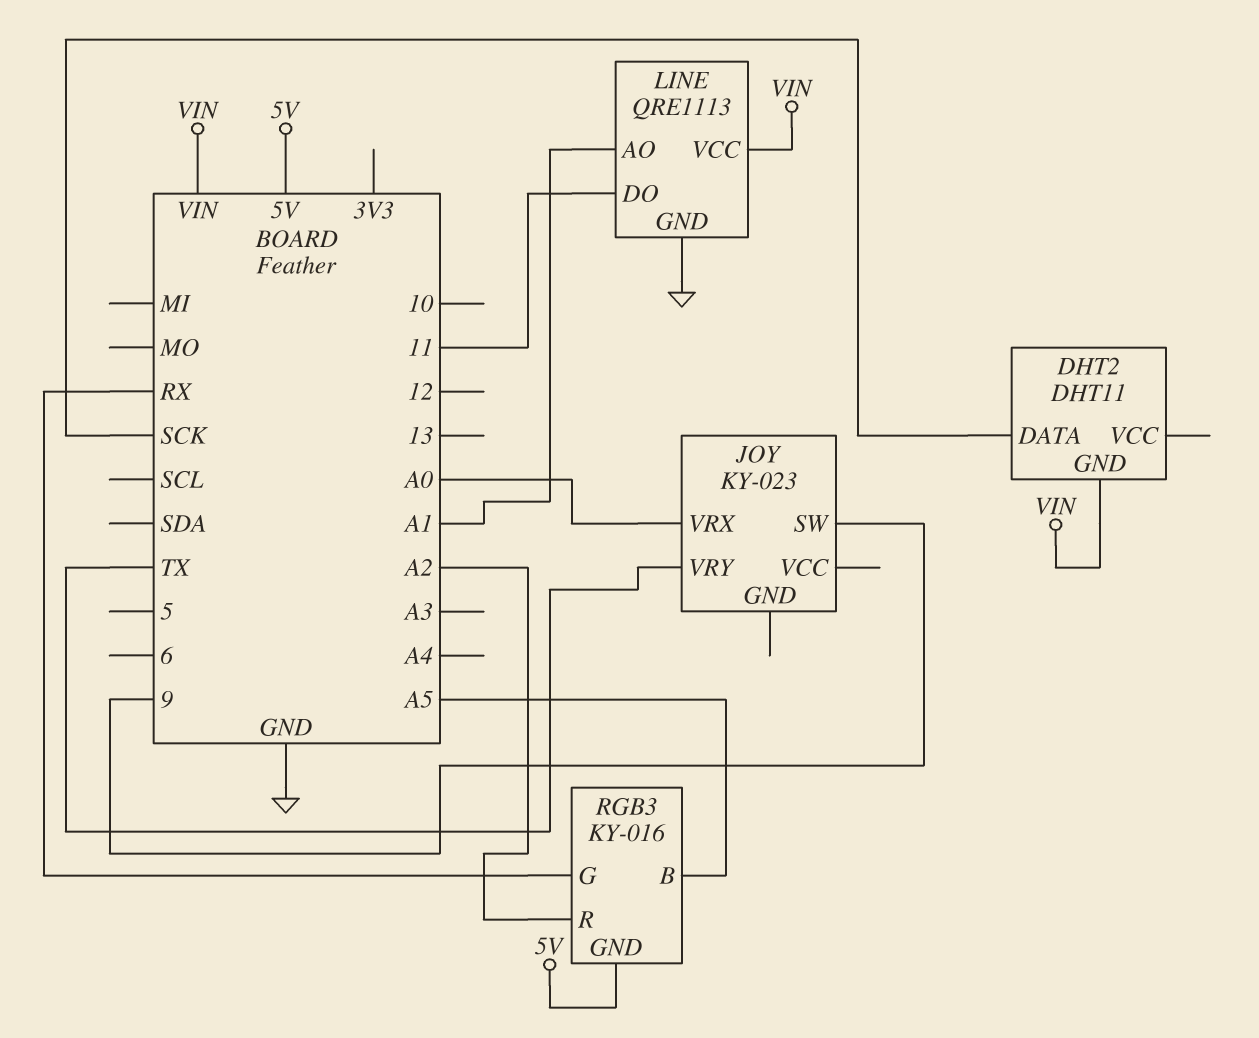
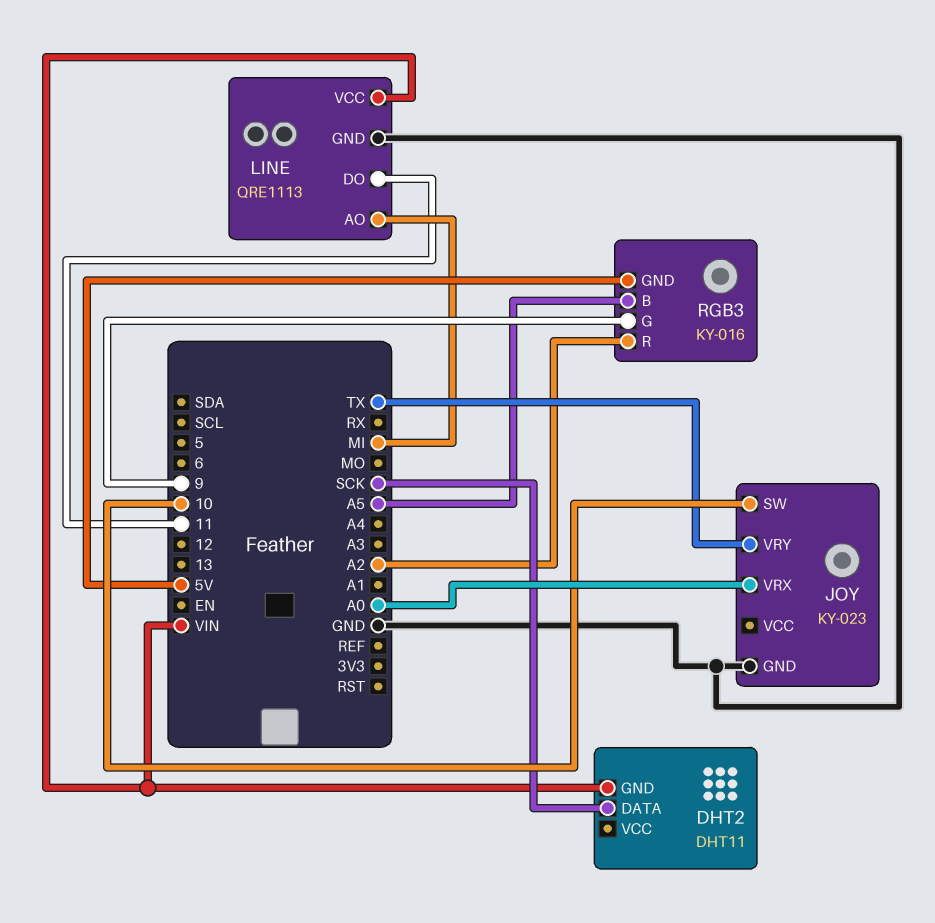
JOY pin GND: none -> GND
JOY pin SW: 9 -> 10
LINE pin AO: A1 -> MI
RGB3 pin G: RX -> 9

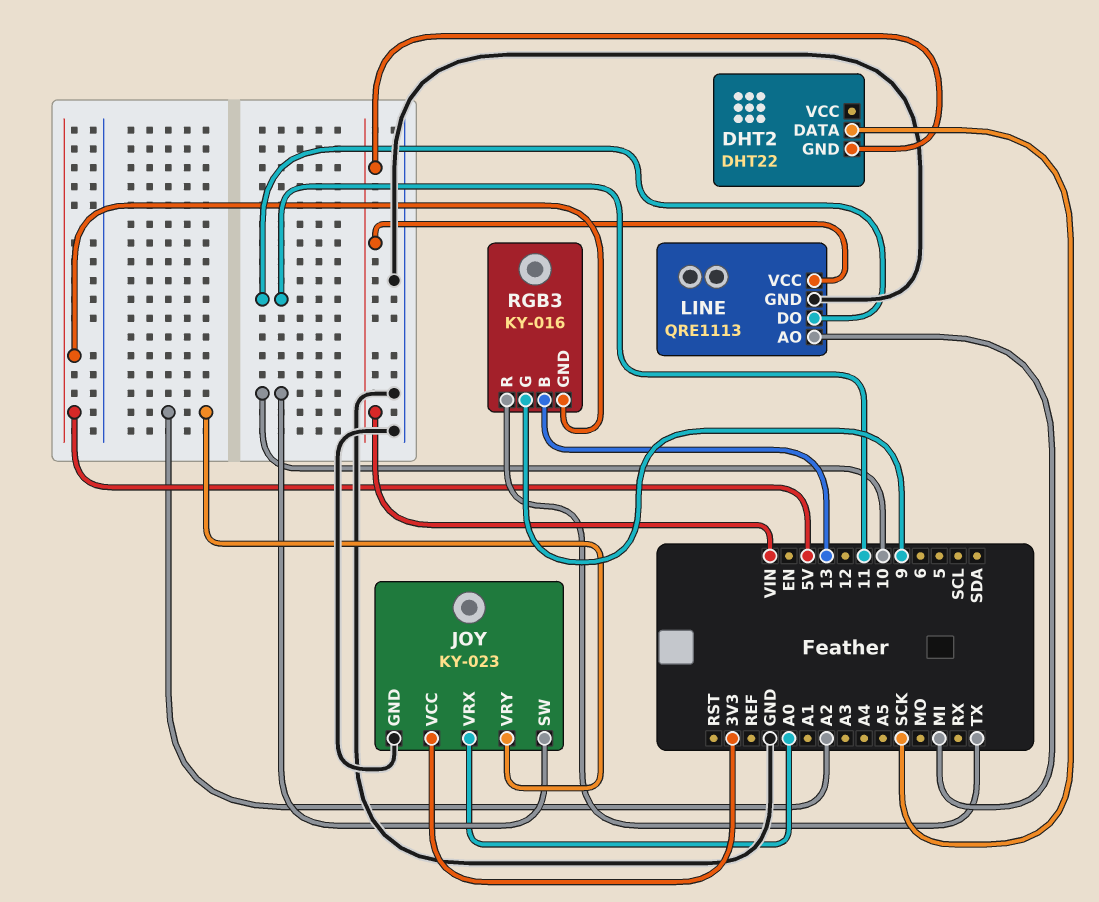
DHT2: DHT11 -> DHT22
JOY pin VCC: none -> 3V3
JOY pin VRY: TX -> A2
RGB3 pin B: A5 -> 13
RGB3 pin R: A2 -> TX

